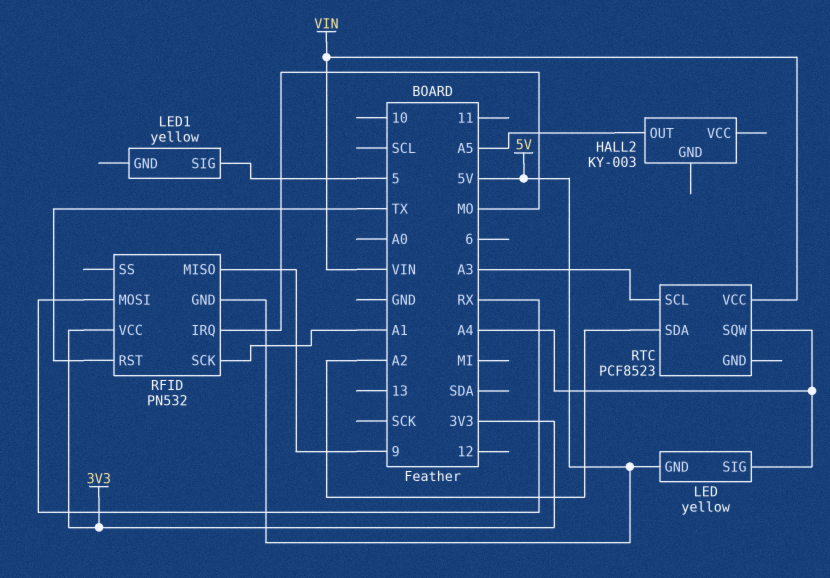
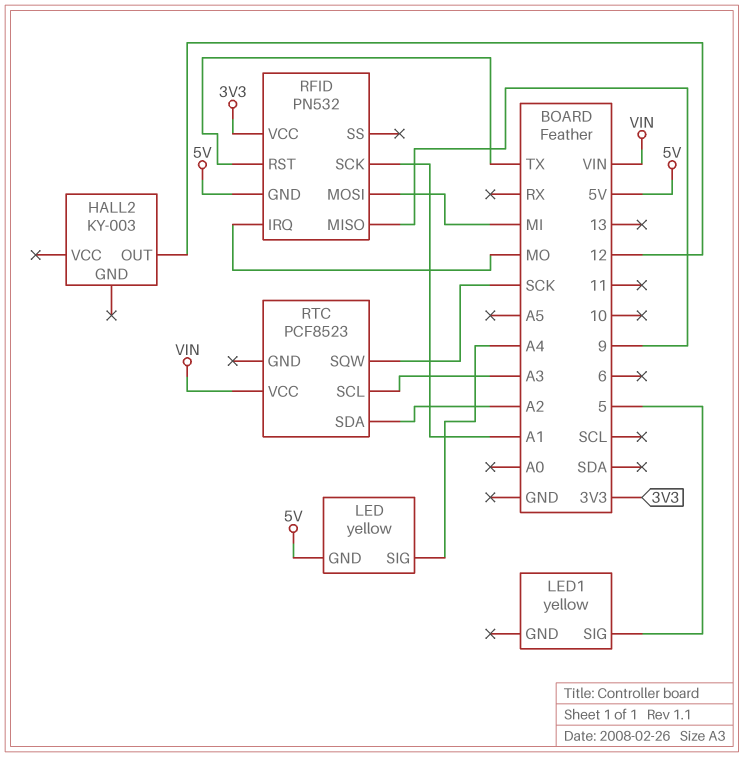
HALL2 pin OUT: A5 -> 12
RFID pin MOSI: RX -> MI
RTC pin SQW: A4 -> SCK

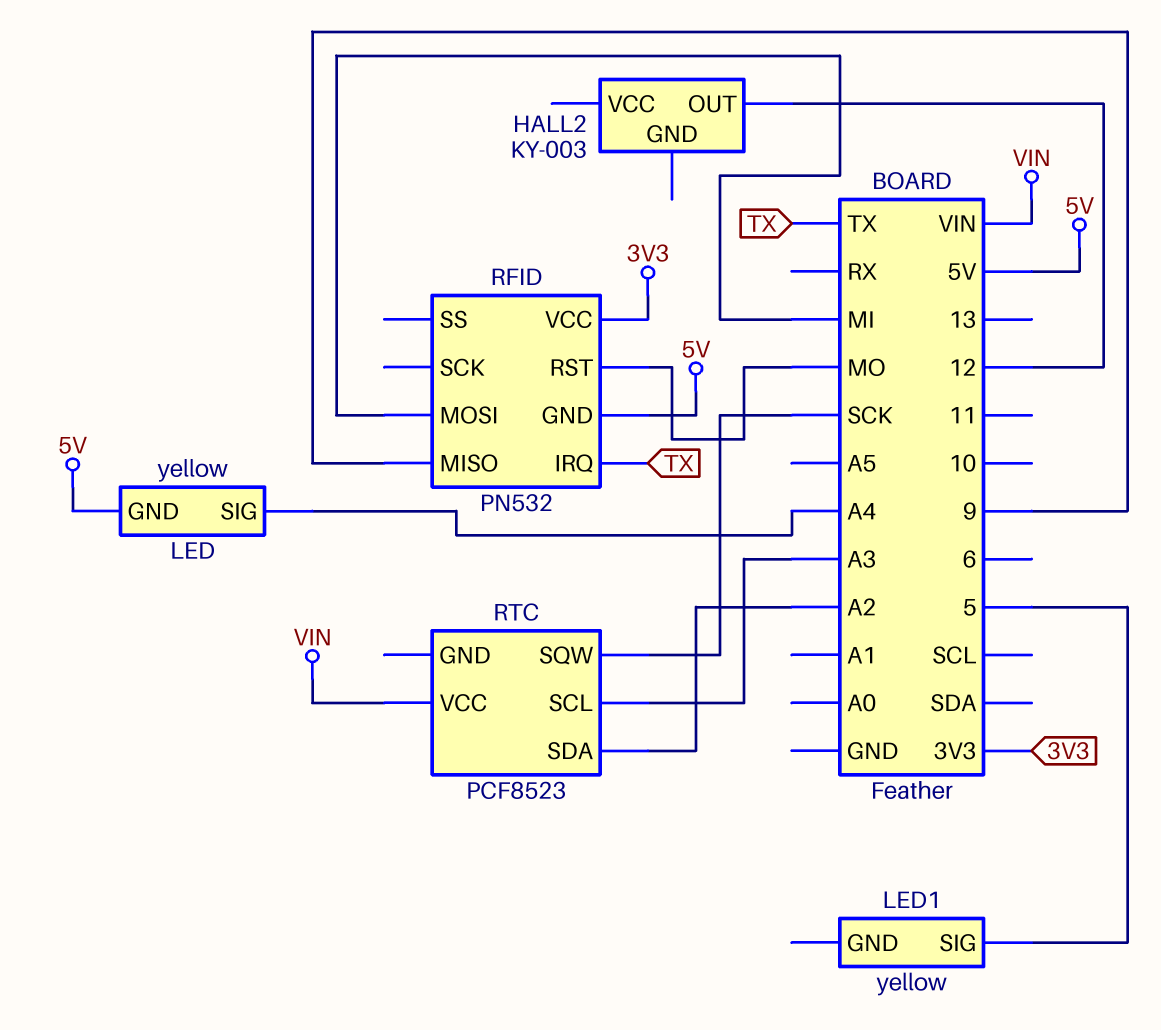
RFID pin IRQ: MO -> TX
RFID pin RST: TX -> MO
RFID pin SCK: A1 -> none

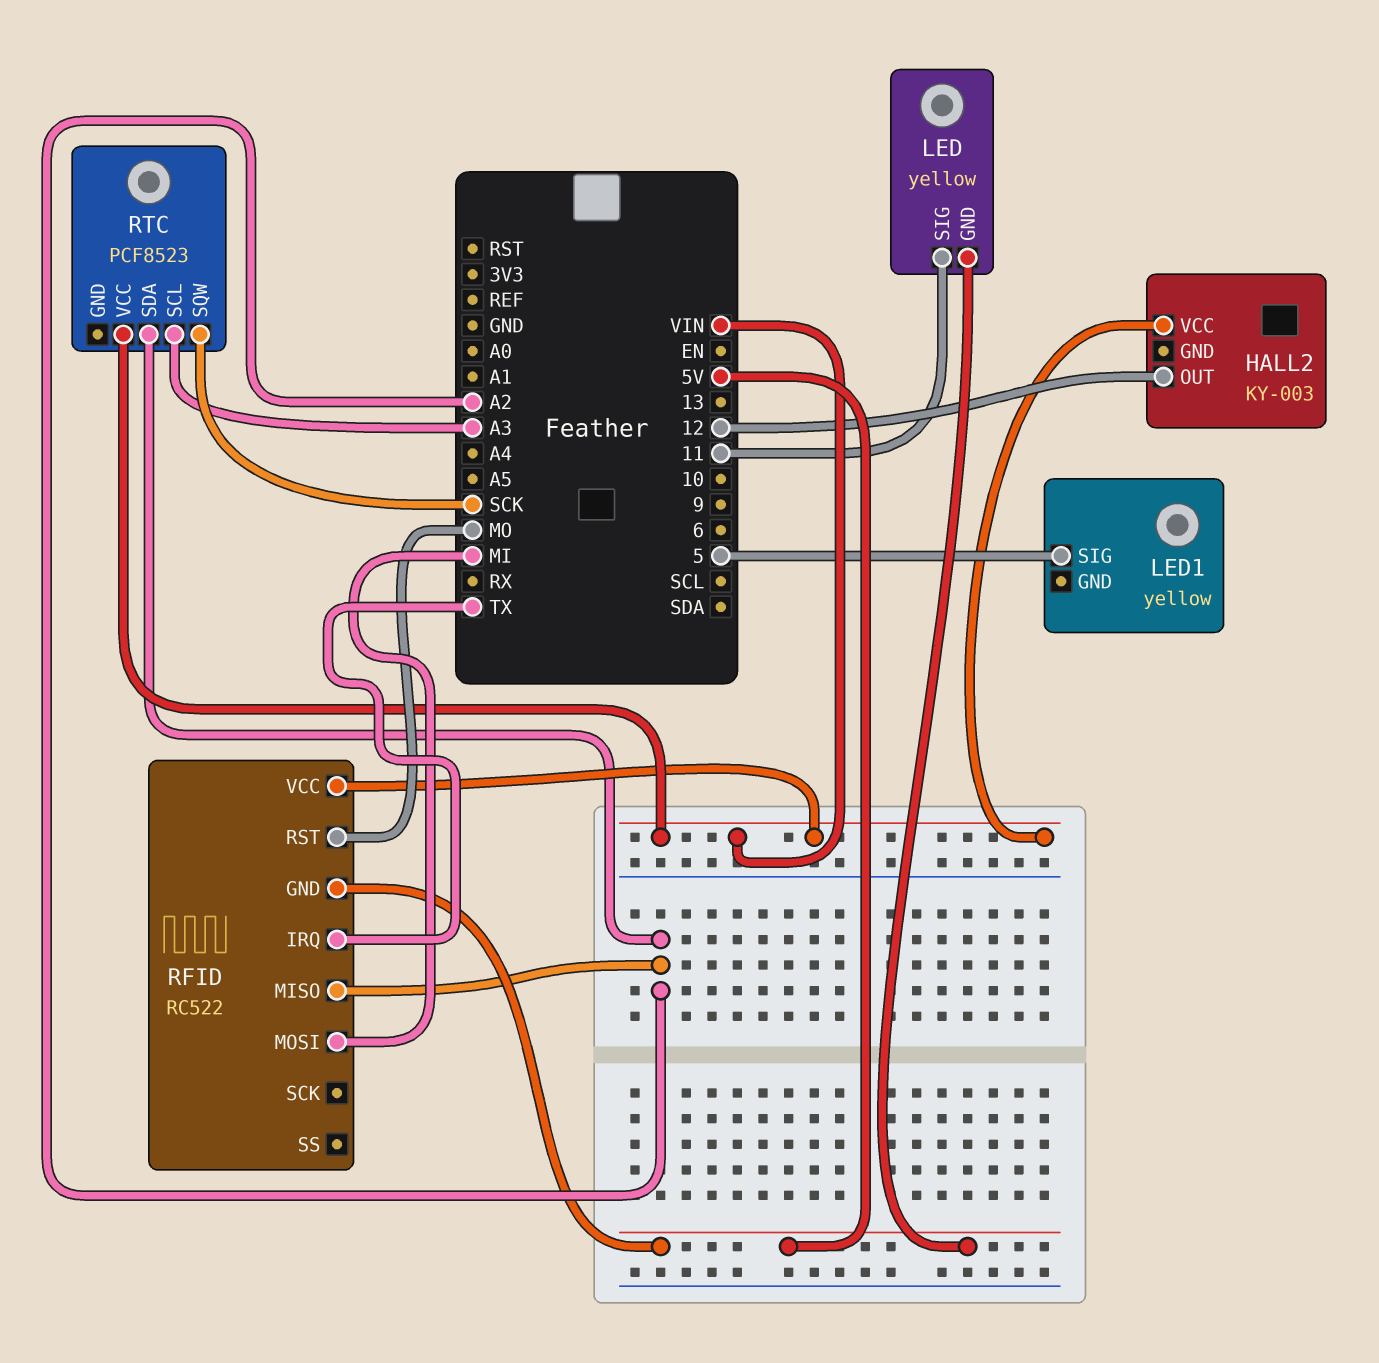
HALL2 pin VCC: none -> VIN
LED pin SIG: A4 -> 11
RFID: PN532 -> RC522
RFID pin MISO: 9 -> A2
RFID pin VCC: 3V3 -> VIN

